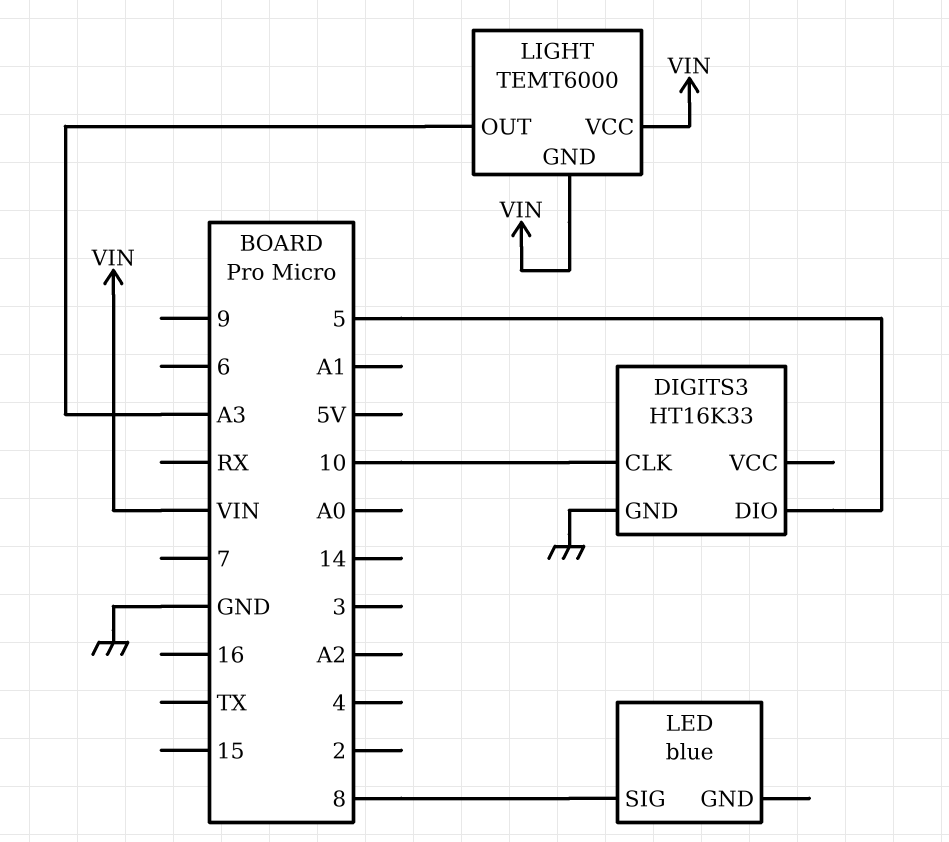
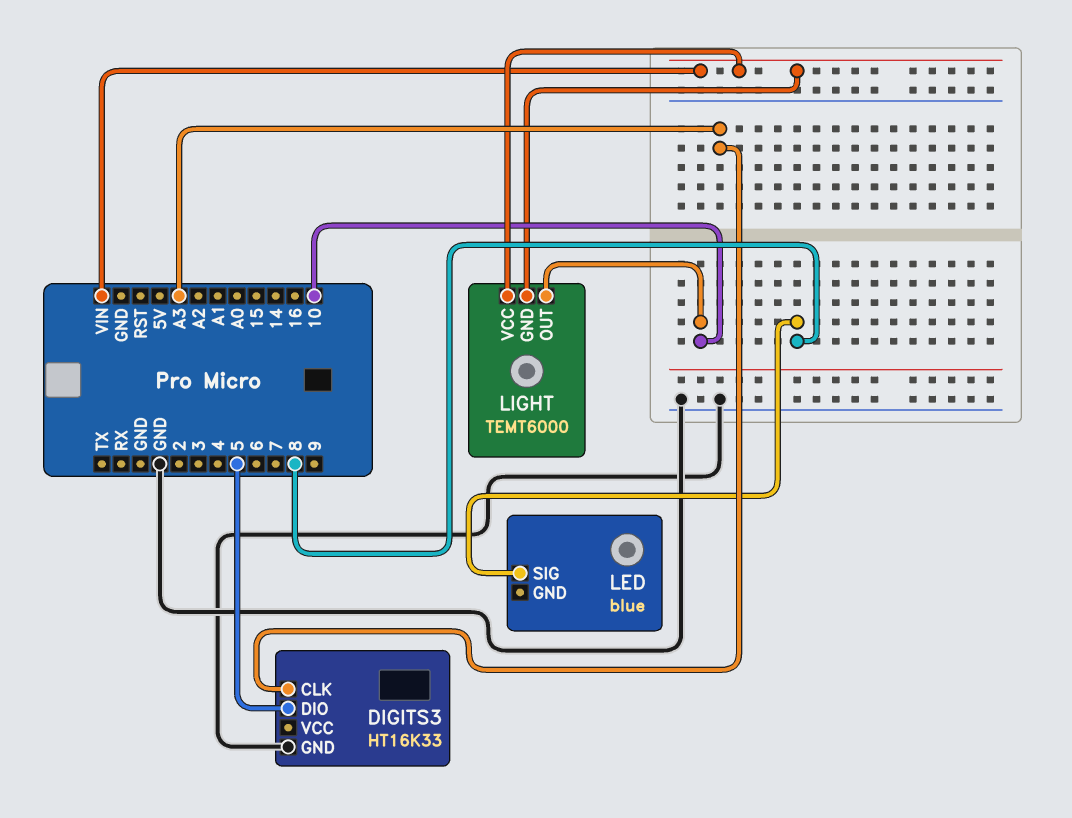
DIGITS3 pin CLK: 10 -> A3
LIGHT pin OUT: A3 -> 10

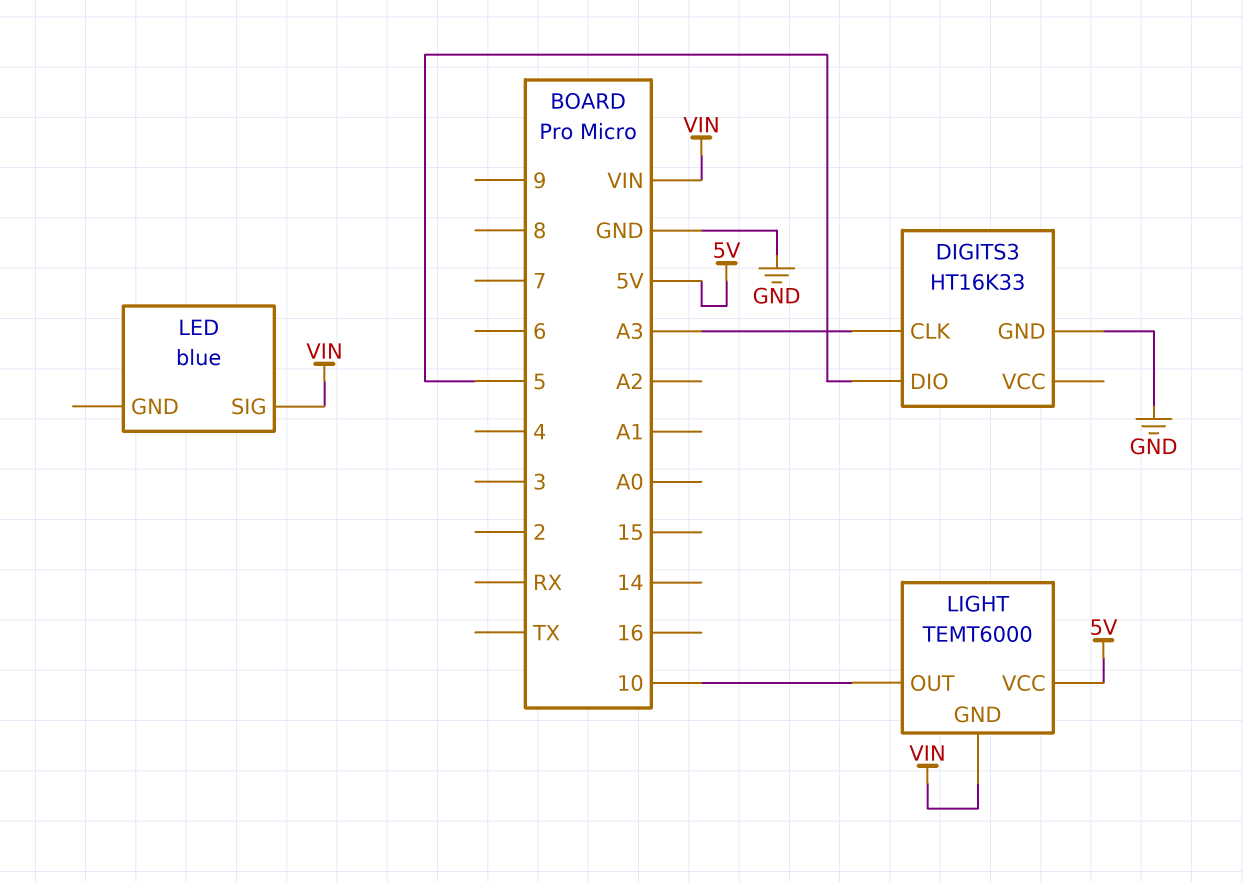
LED pin SIG: 8 -> VIN
LIGHT pin VCC: VIN -> 5V

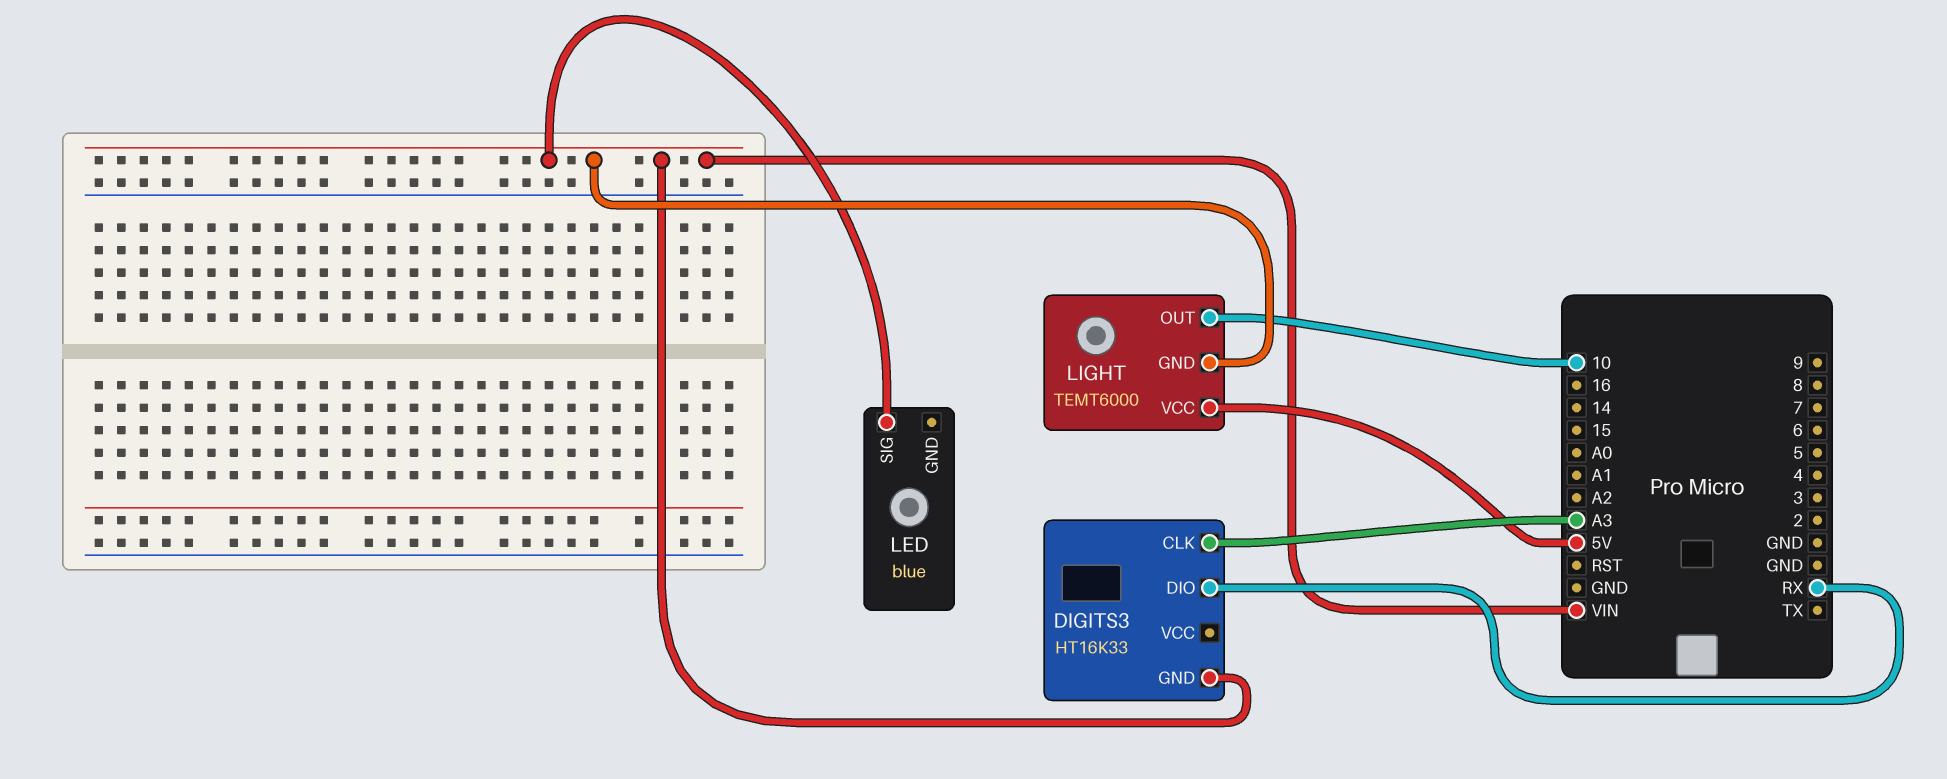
DIGITS3 pin DIO: 5 -> RX
DIGITS3 pin GND: GND -> VIN

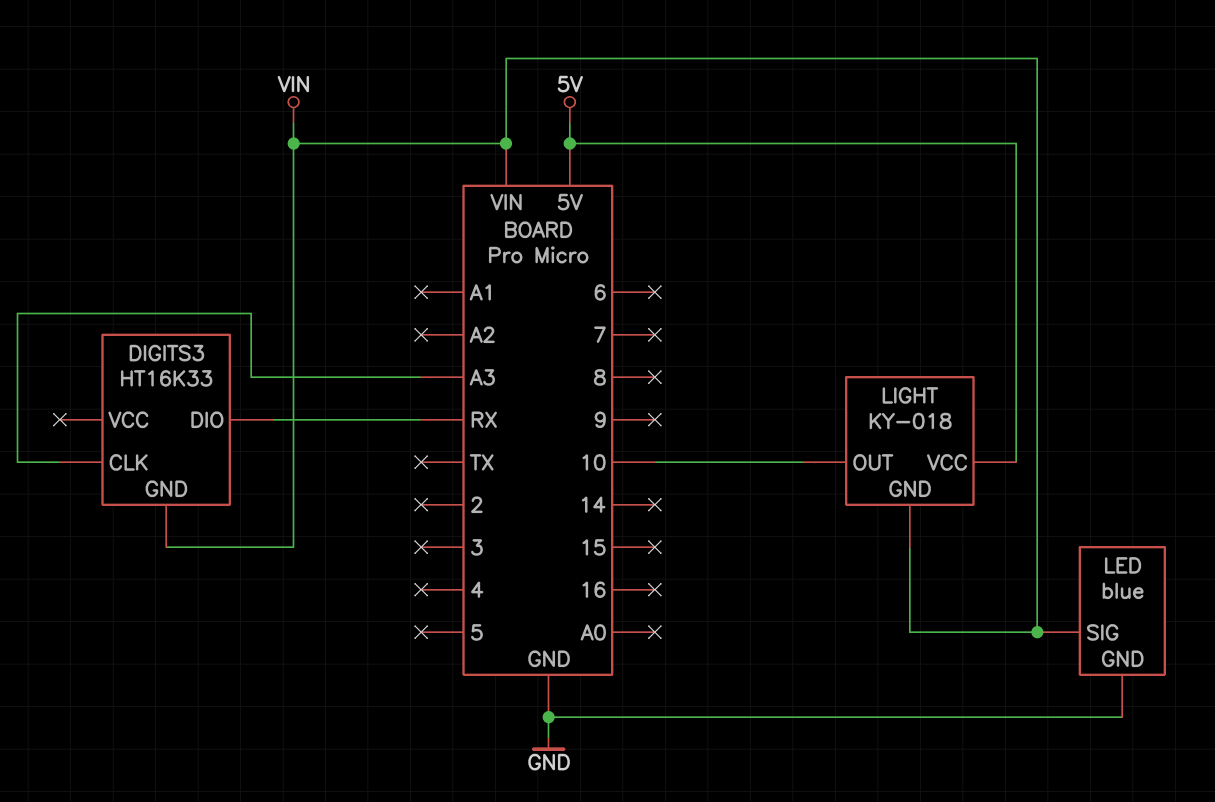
LED pin GND: none -> GND
LIGHT: TEMT6000 -> KY-018

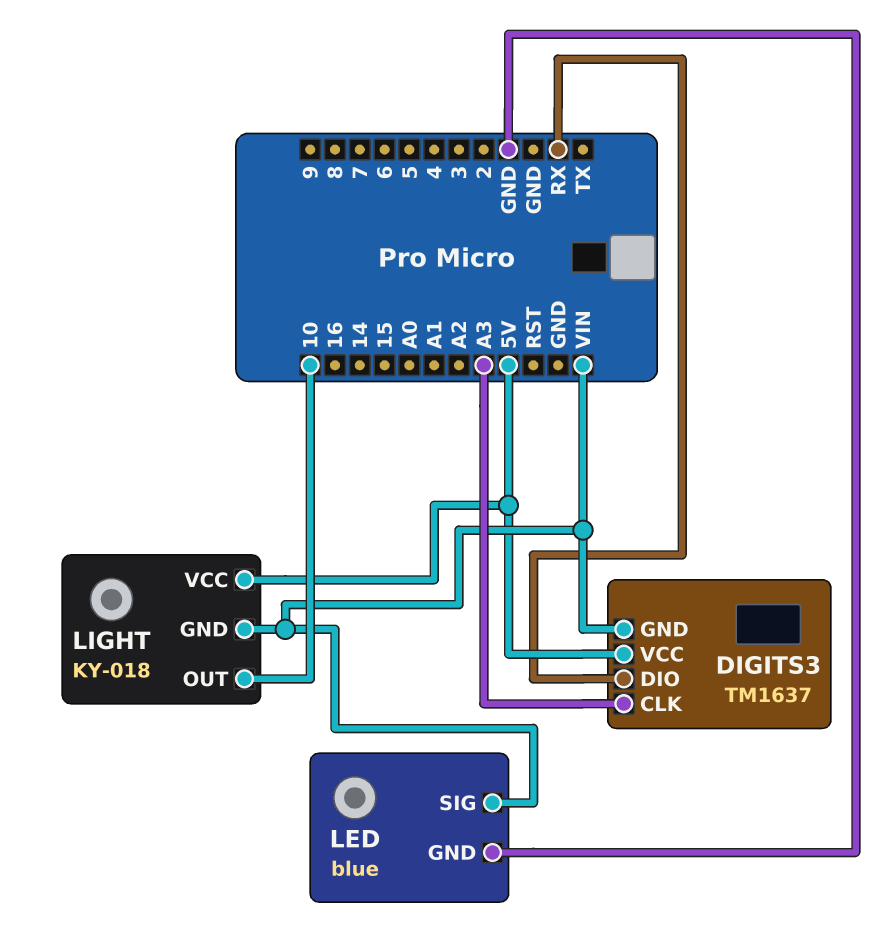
DIGITS3: HT16K33 -> TM1637
DIGITS3 pin VCC: none -> 5V

